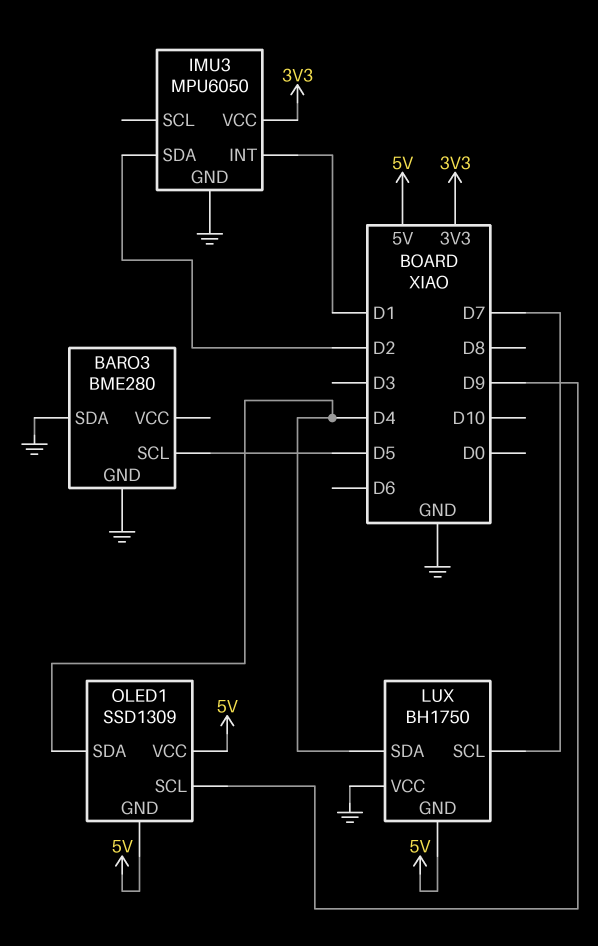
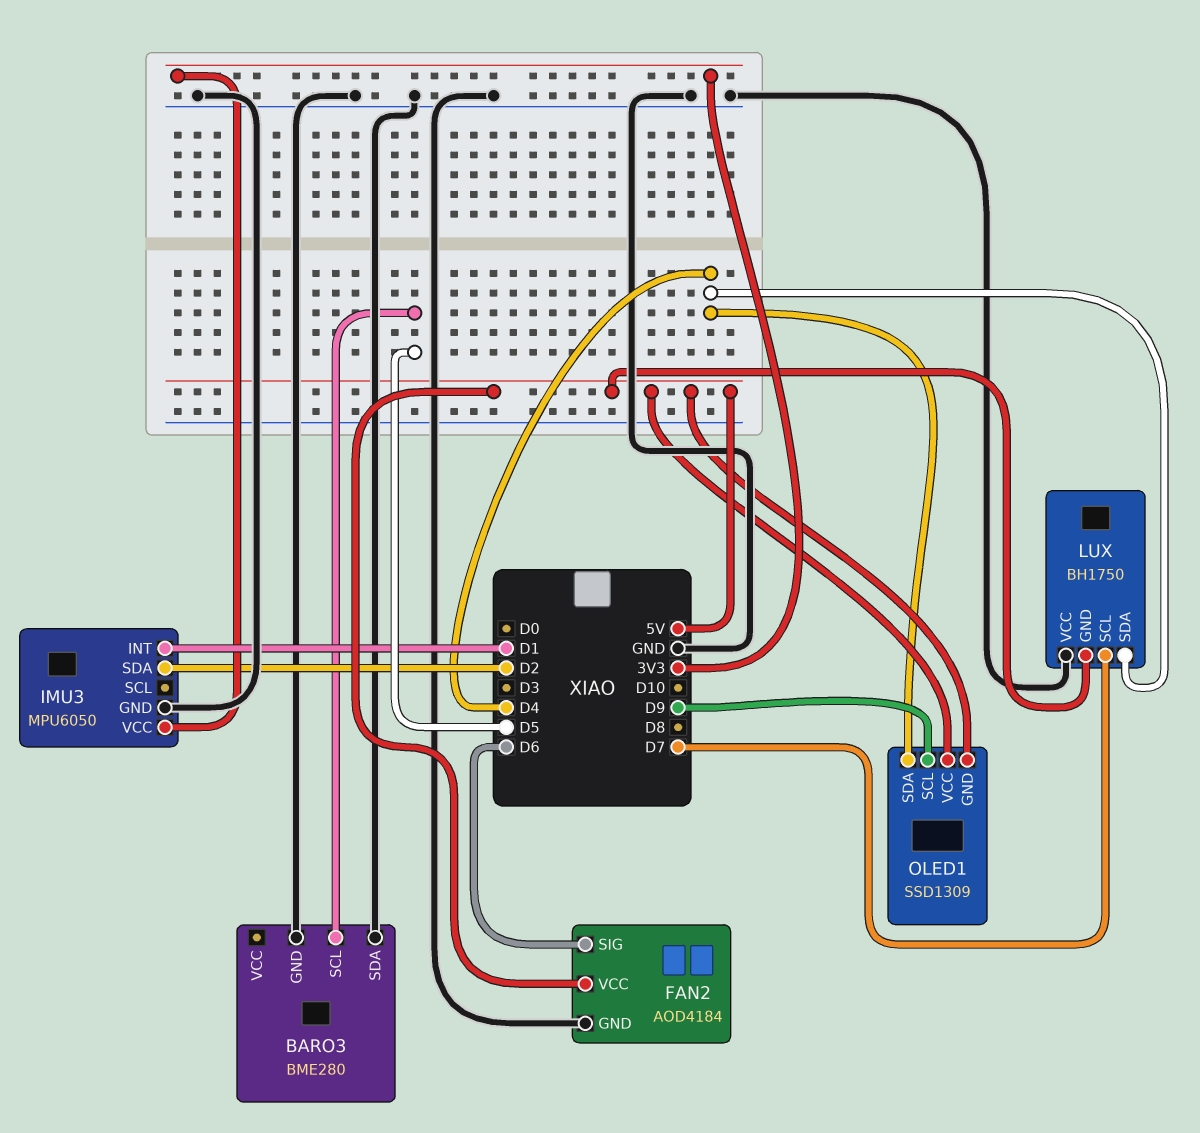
FAN2: none -> AOD4184
FAN2 pin GND: none -> GND
FAN2 pin SIG: none -> D6
FAN2 pin VCC: none -> 5V

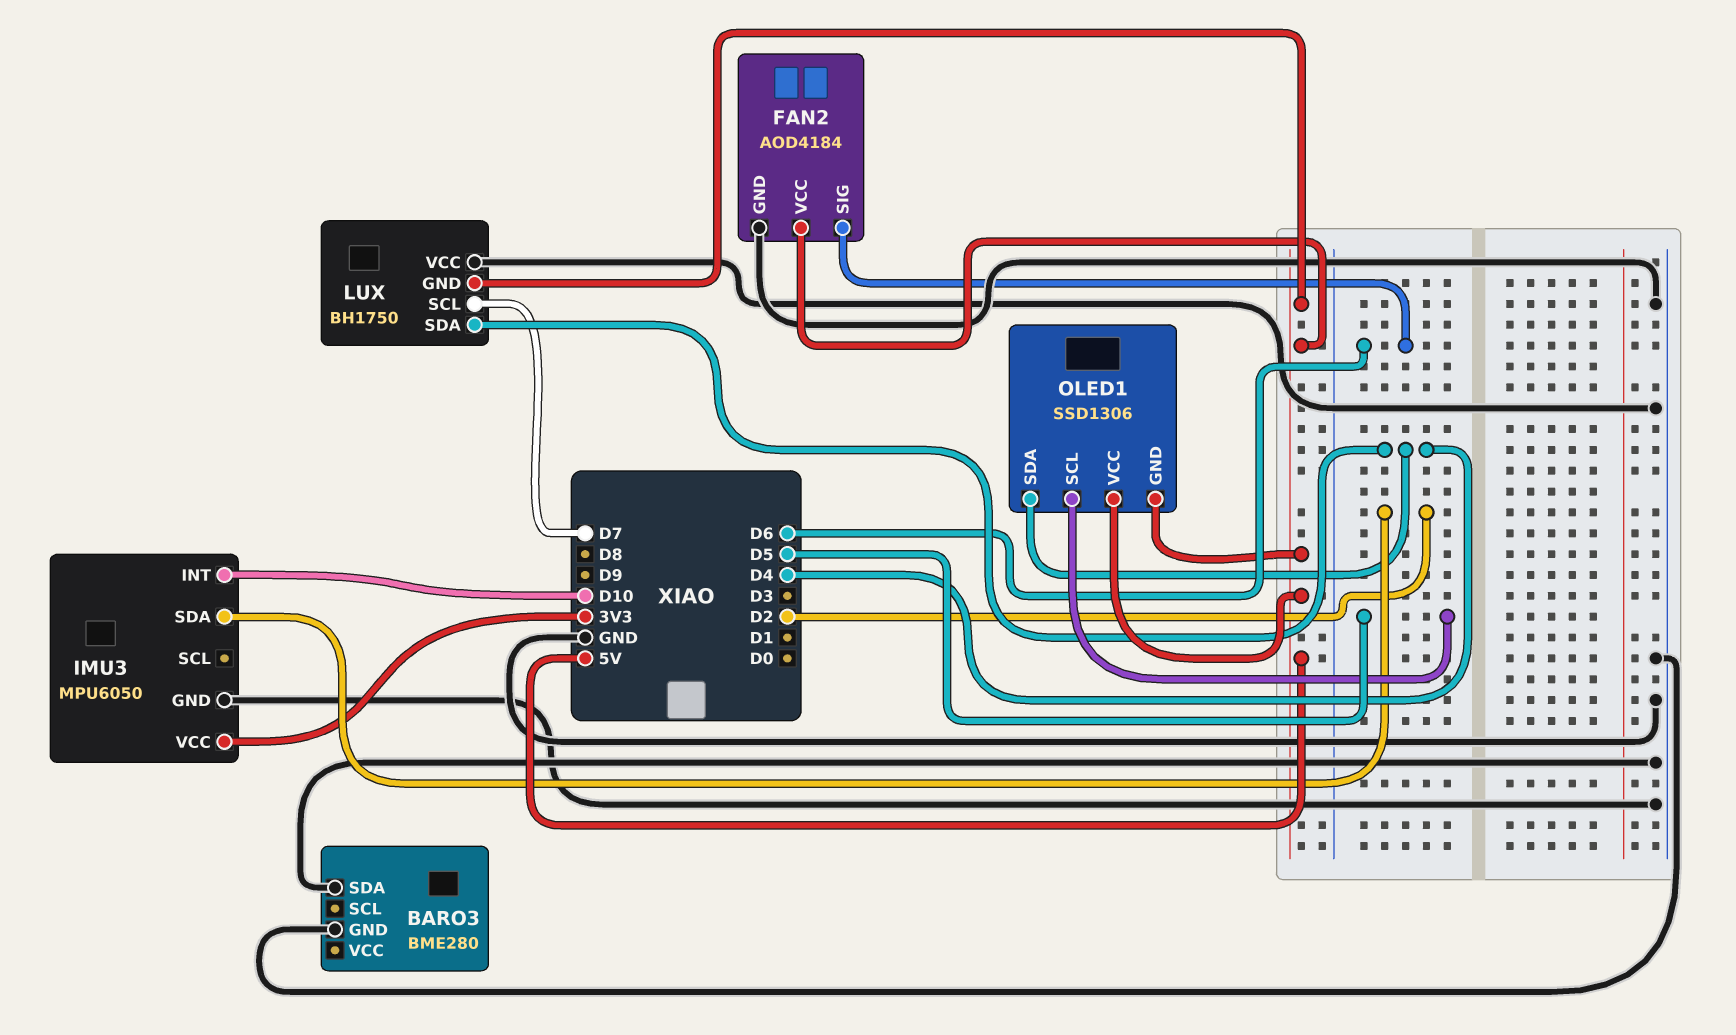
BARO3 pin SCL: D5 -> none
IMU3 pin INT: D1 -> D10
OLED1: SSD1309 -> SSD1306
OLED1 pin SCL: D9 -> D5

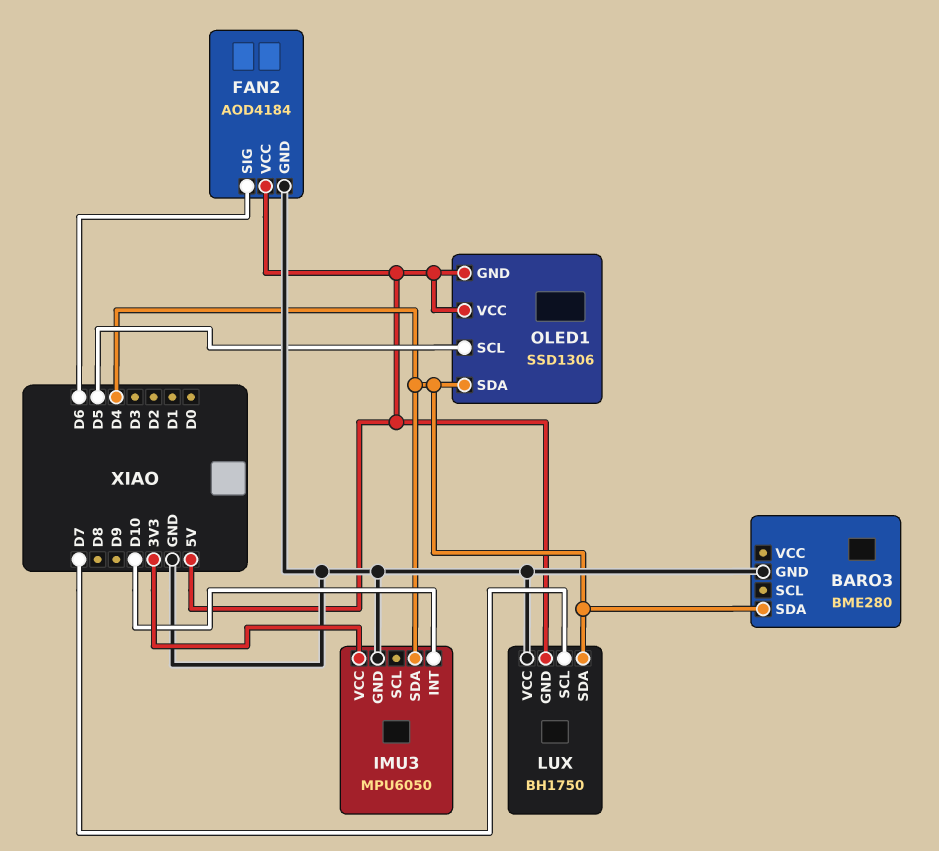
BARO3 pin SDA: GND -> D4
IMU3 pin SDA: D2 -> D4

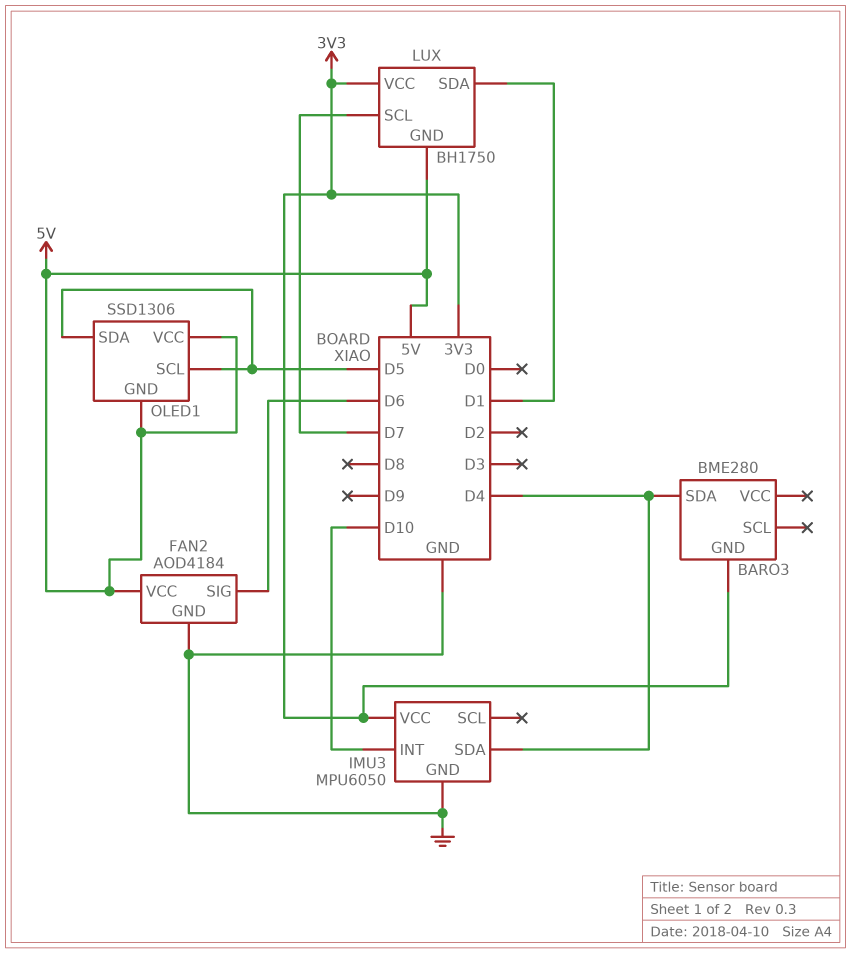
BARO3 pin GND: GND -> 3V3
LUX pin SDA: D4 -> D1
LUX pin VCC: GND -> 3V3
OLED1 pin SDA: D4 -> D5

